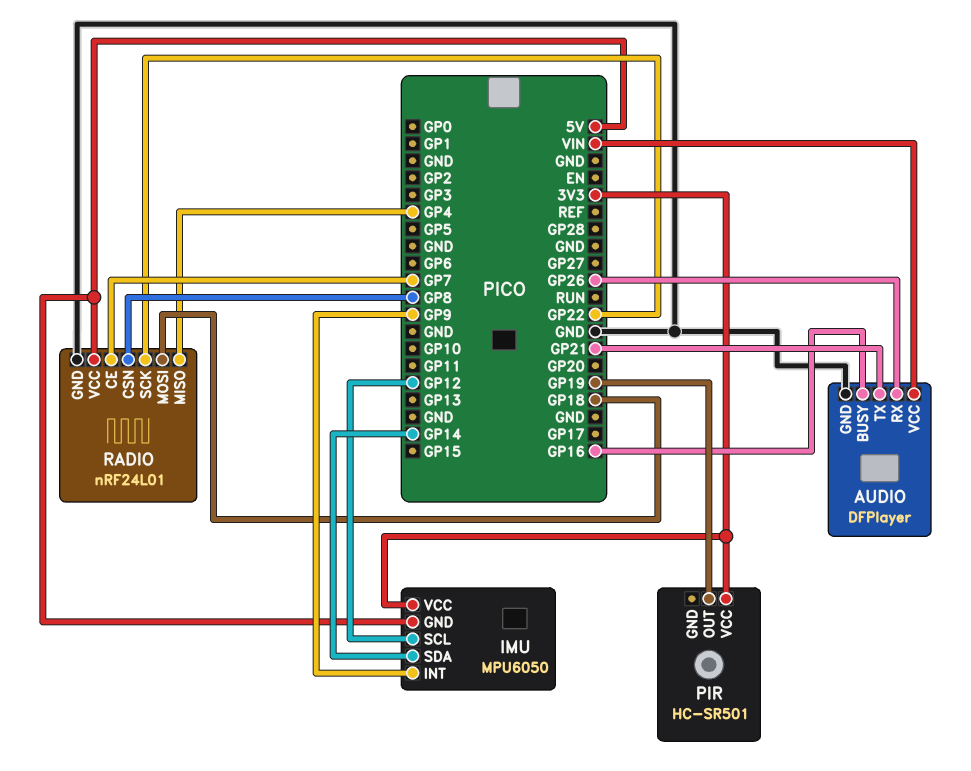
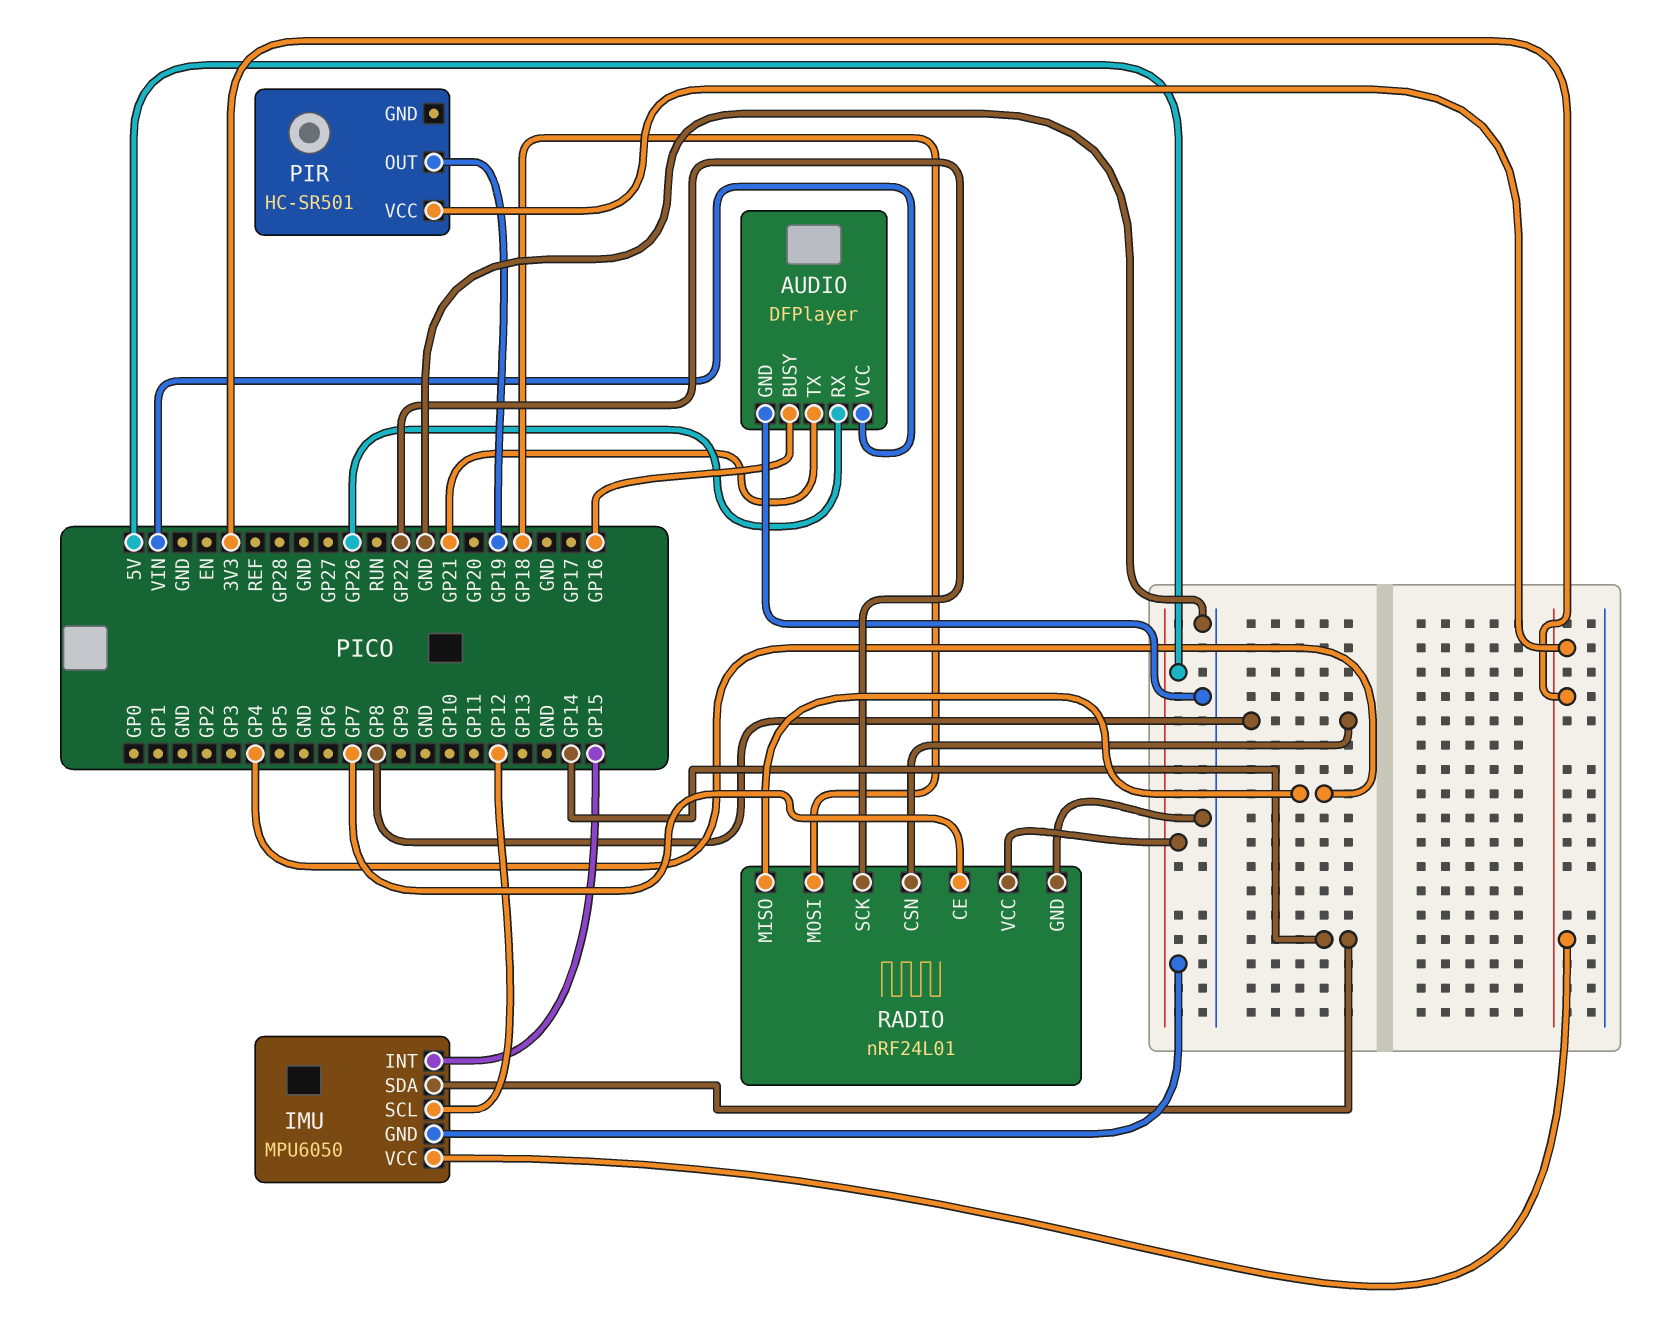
IMU pin INT: GP9 -> GP15

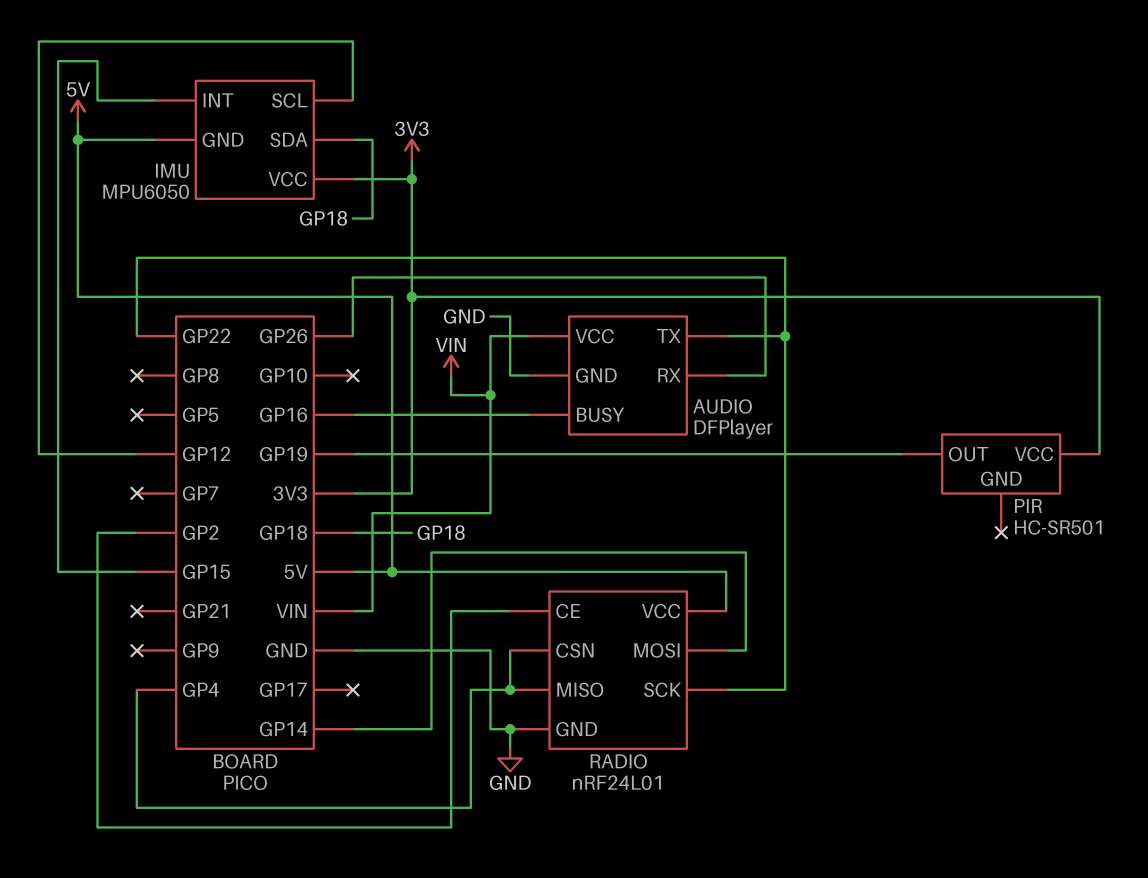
AUDIO pin TX: GP21 -> GP22
IMU pin SDA: GP14 -> GP18
RADIO pin CE: GP7 -> GP2
RADIO pin CSN: GP8 -> GP4
RADIO pin MOSI: GP18 -> GP14

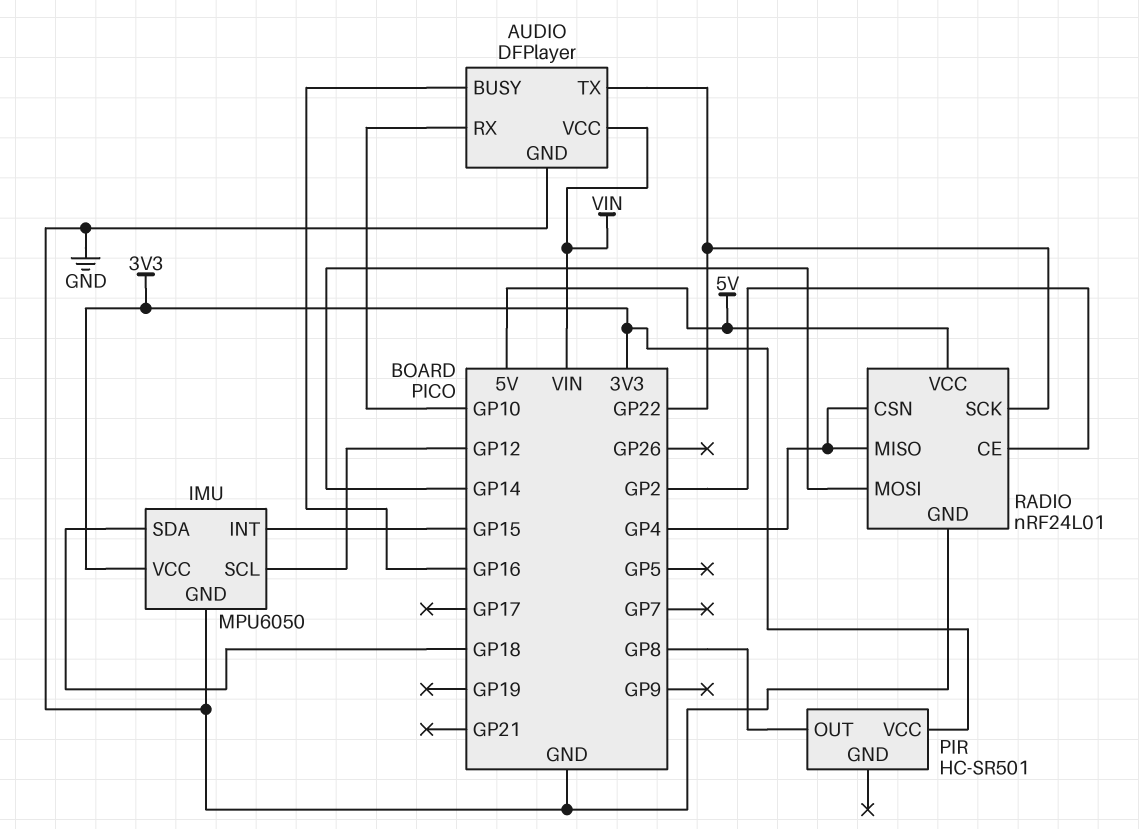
AUDIO pin RX: GP26 -> GP10
IMU pin GND: 5V -> GND
PIR pin OUT: GP19 -> GP8

